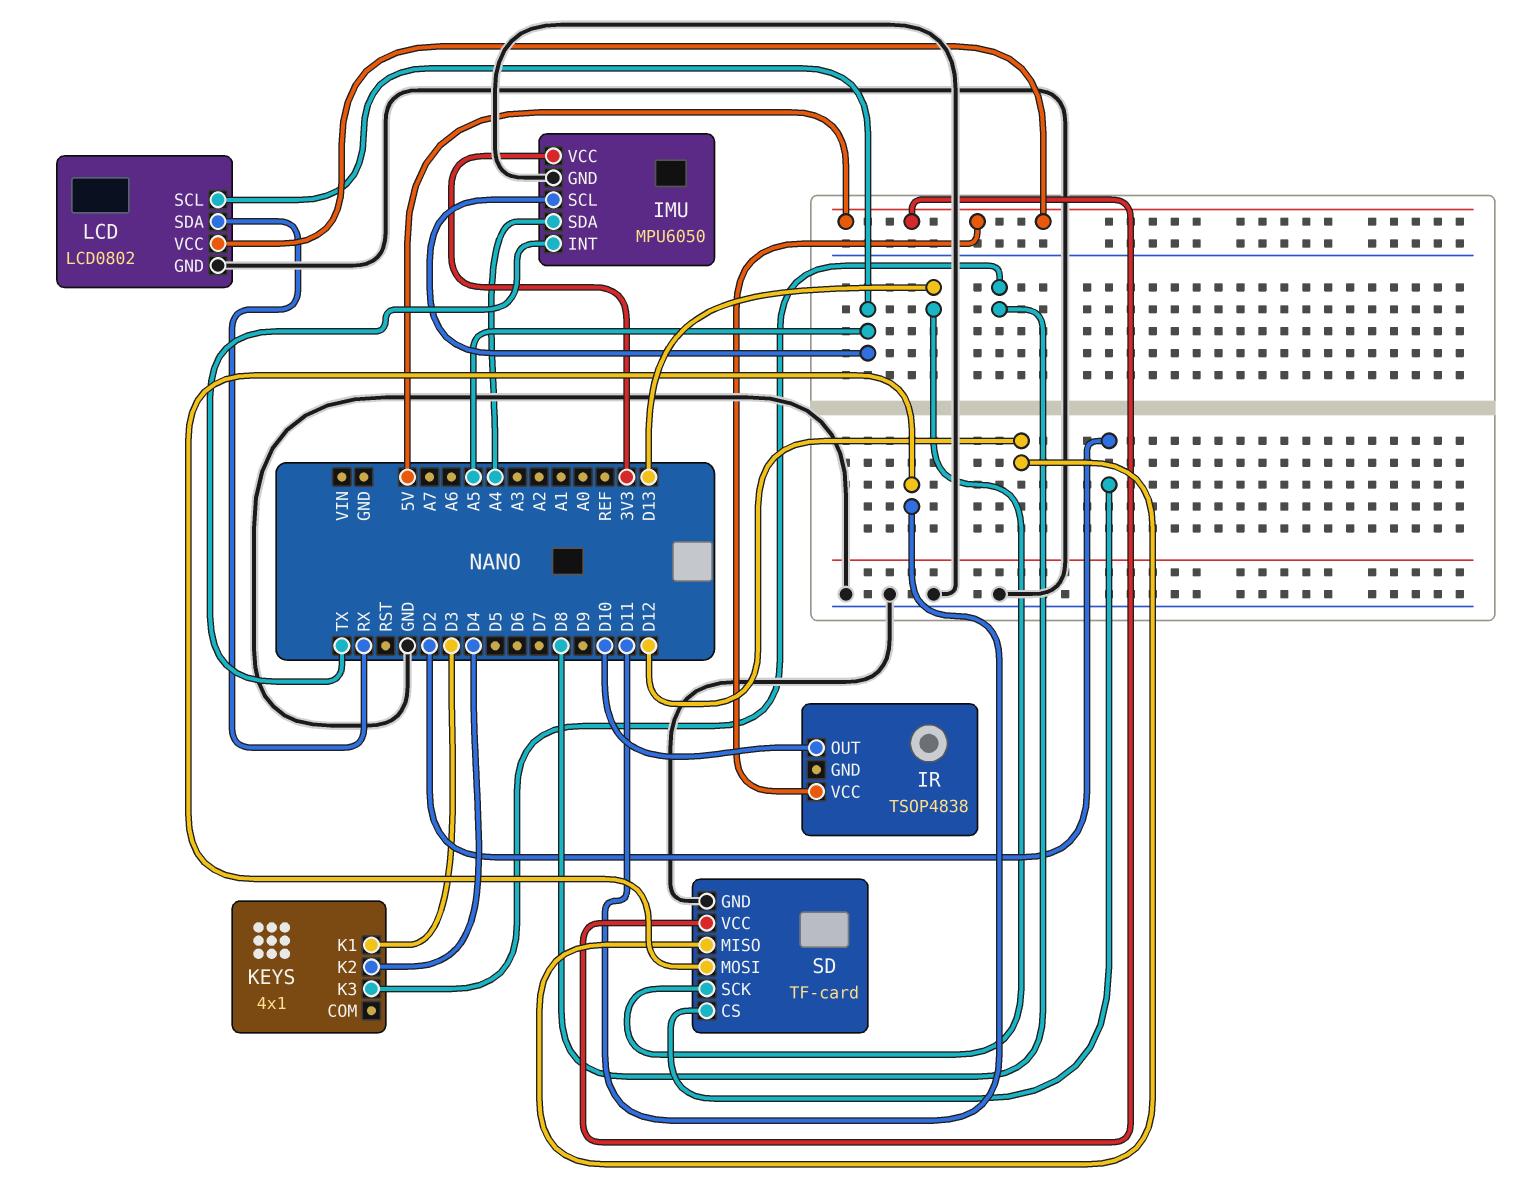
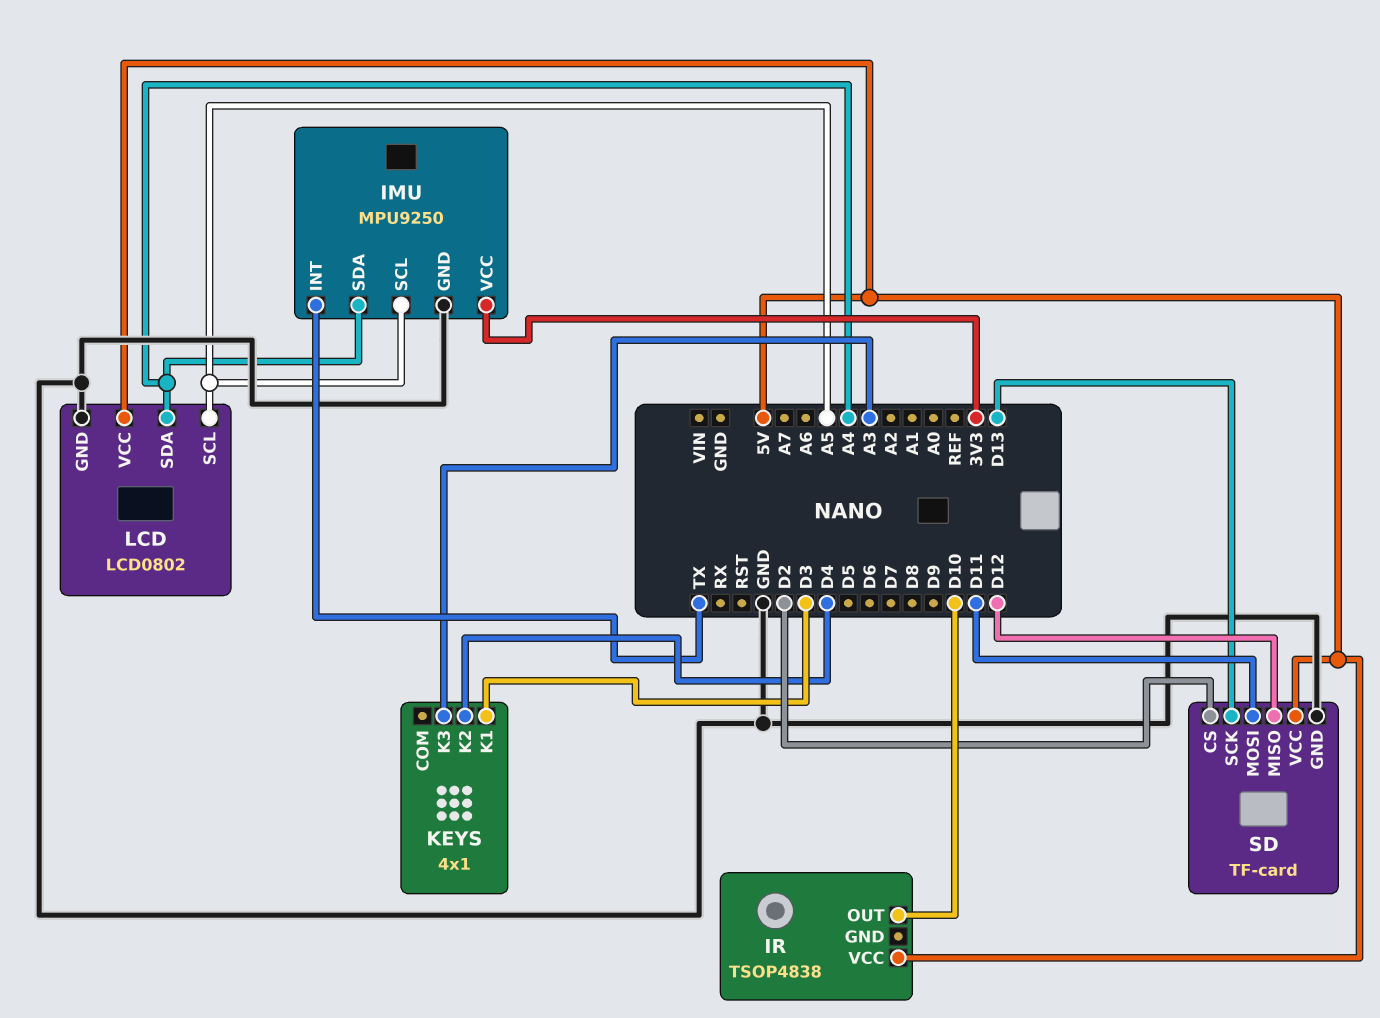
IMU: MPU6050 -> MPU9250
KEYS pin K3: D8 -> A3
LCD pin SDA: RX -> A4

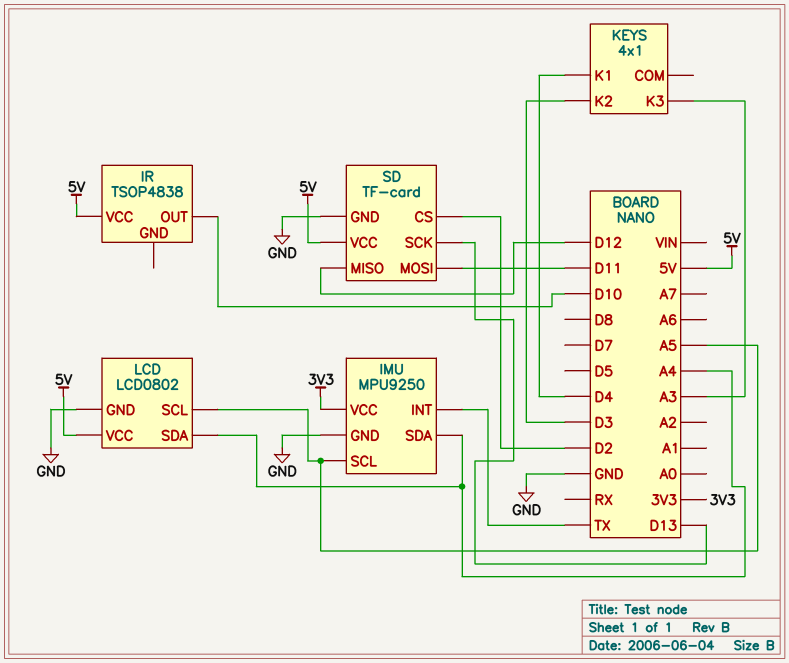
KEYS pin K1: D3 -> D4
KEYS pin K2: D4 -> D3

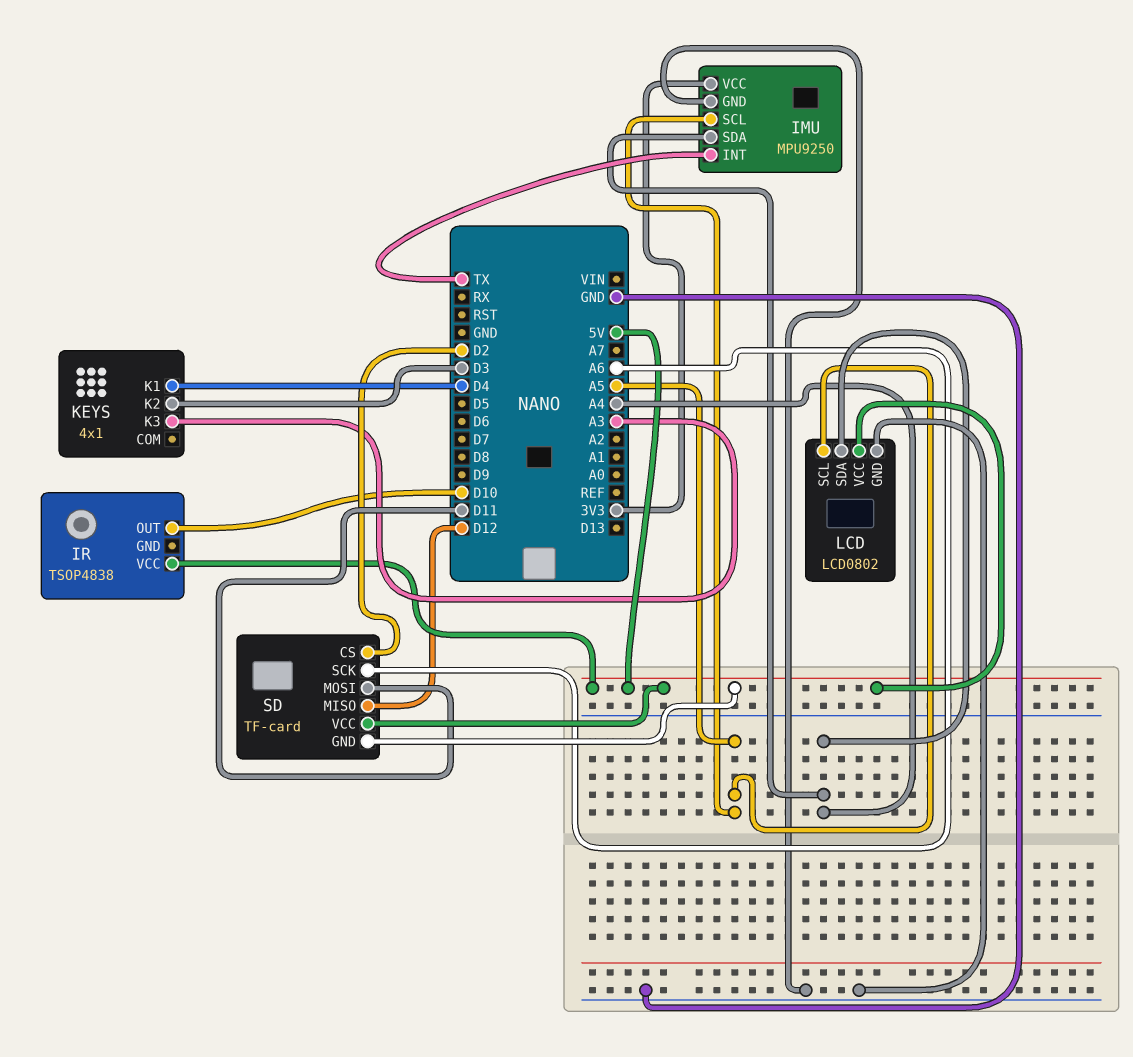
SD pin GND: GND -> 5V
SD pin SCK: D13 -> A6

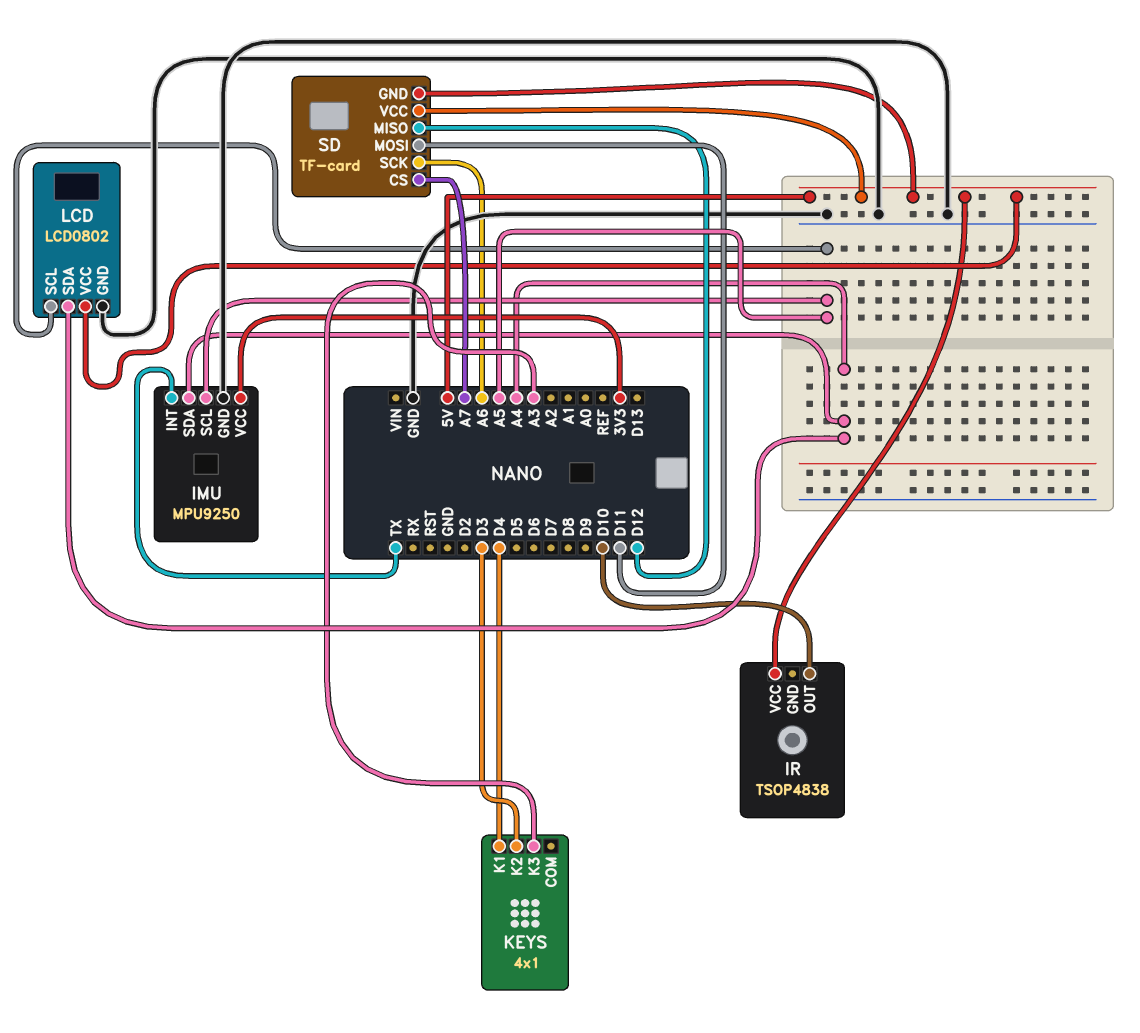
SD pin CS: D2 -> A7

